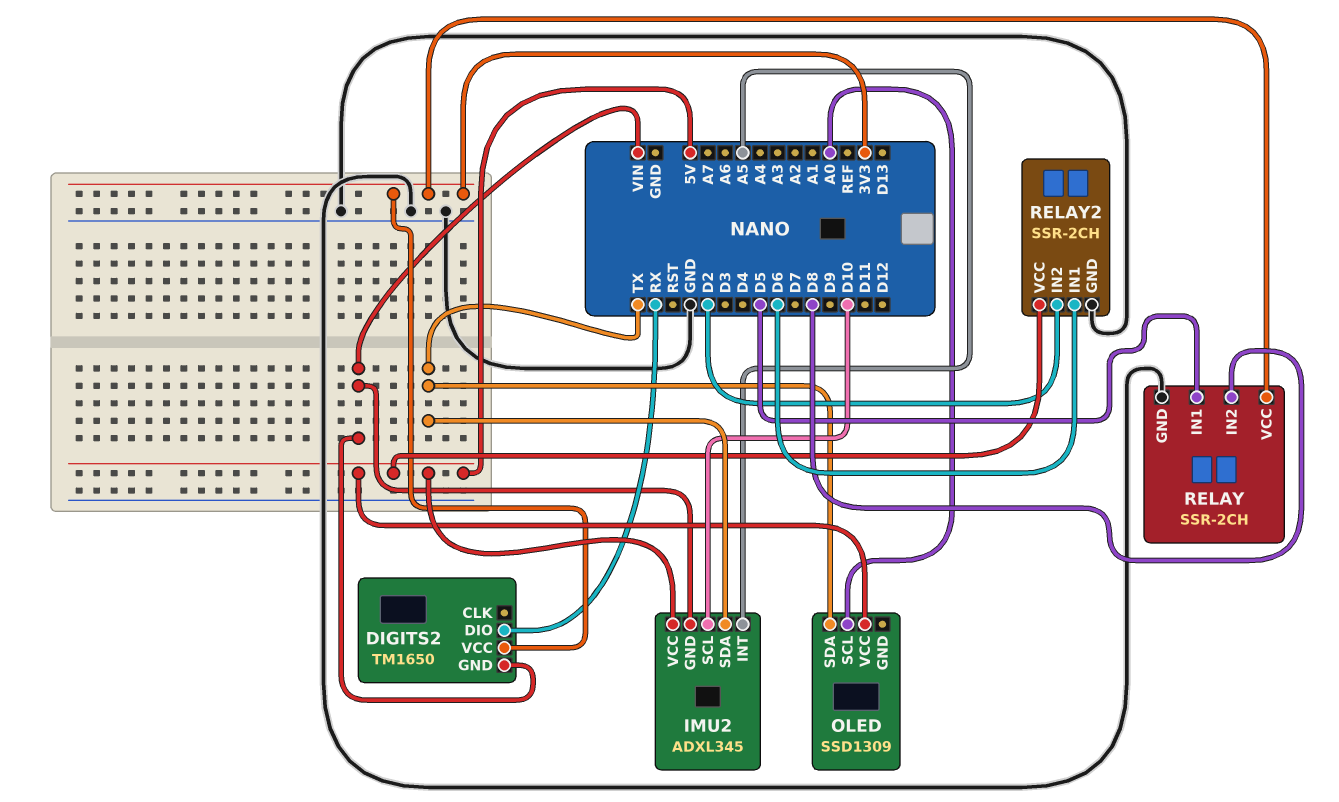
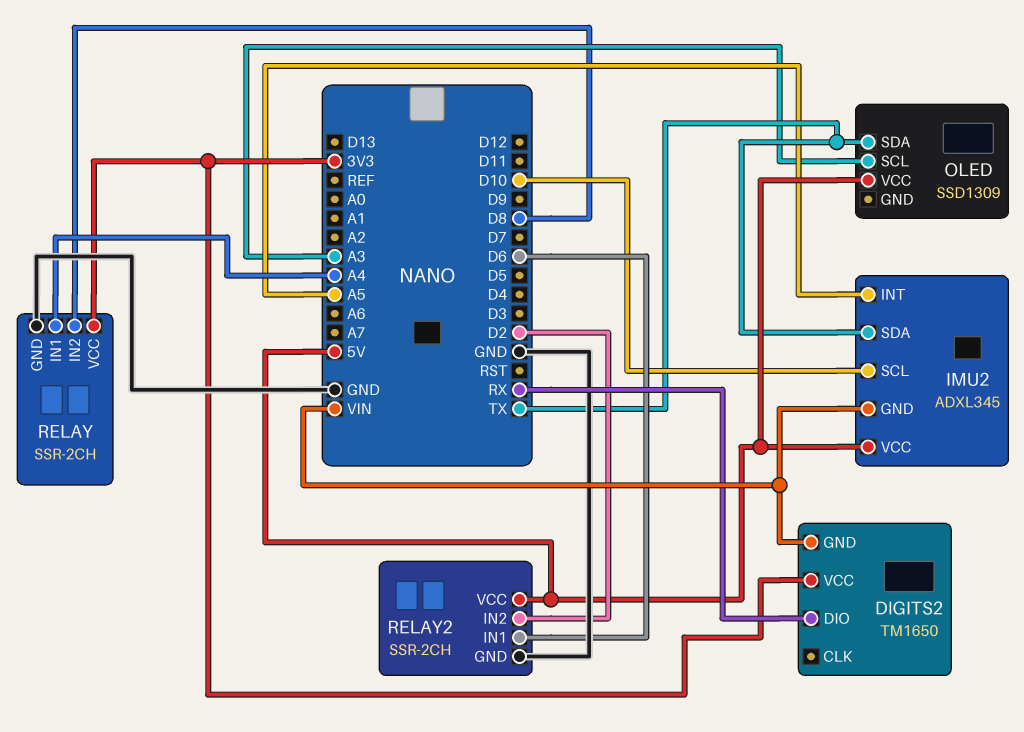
OLED pin SCL: A0 -> A3
RELAY pin IN1: D5 -> A4

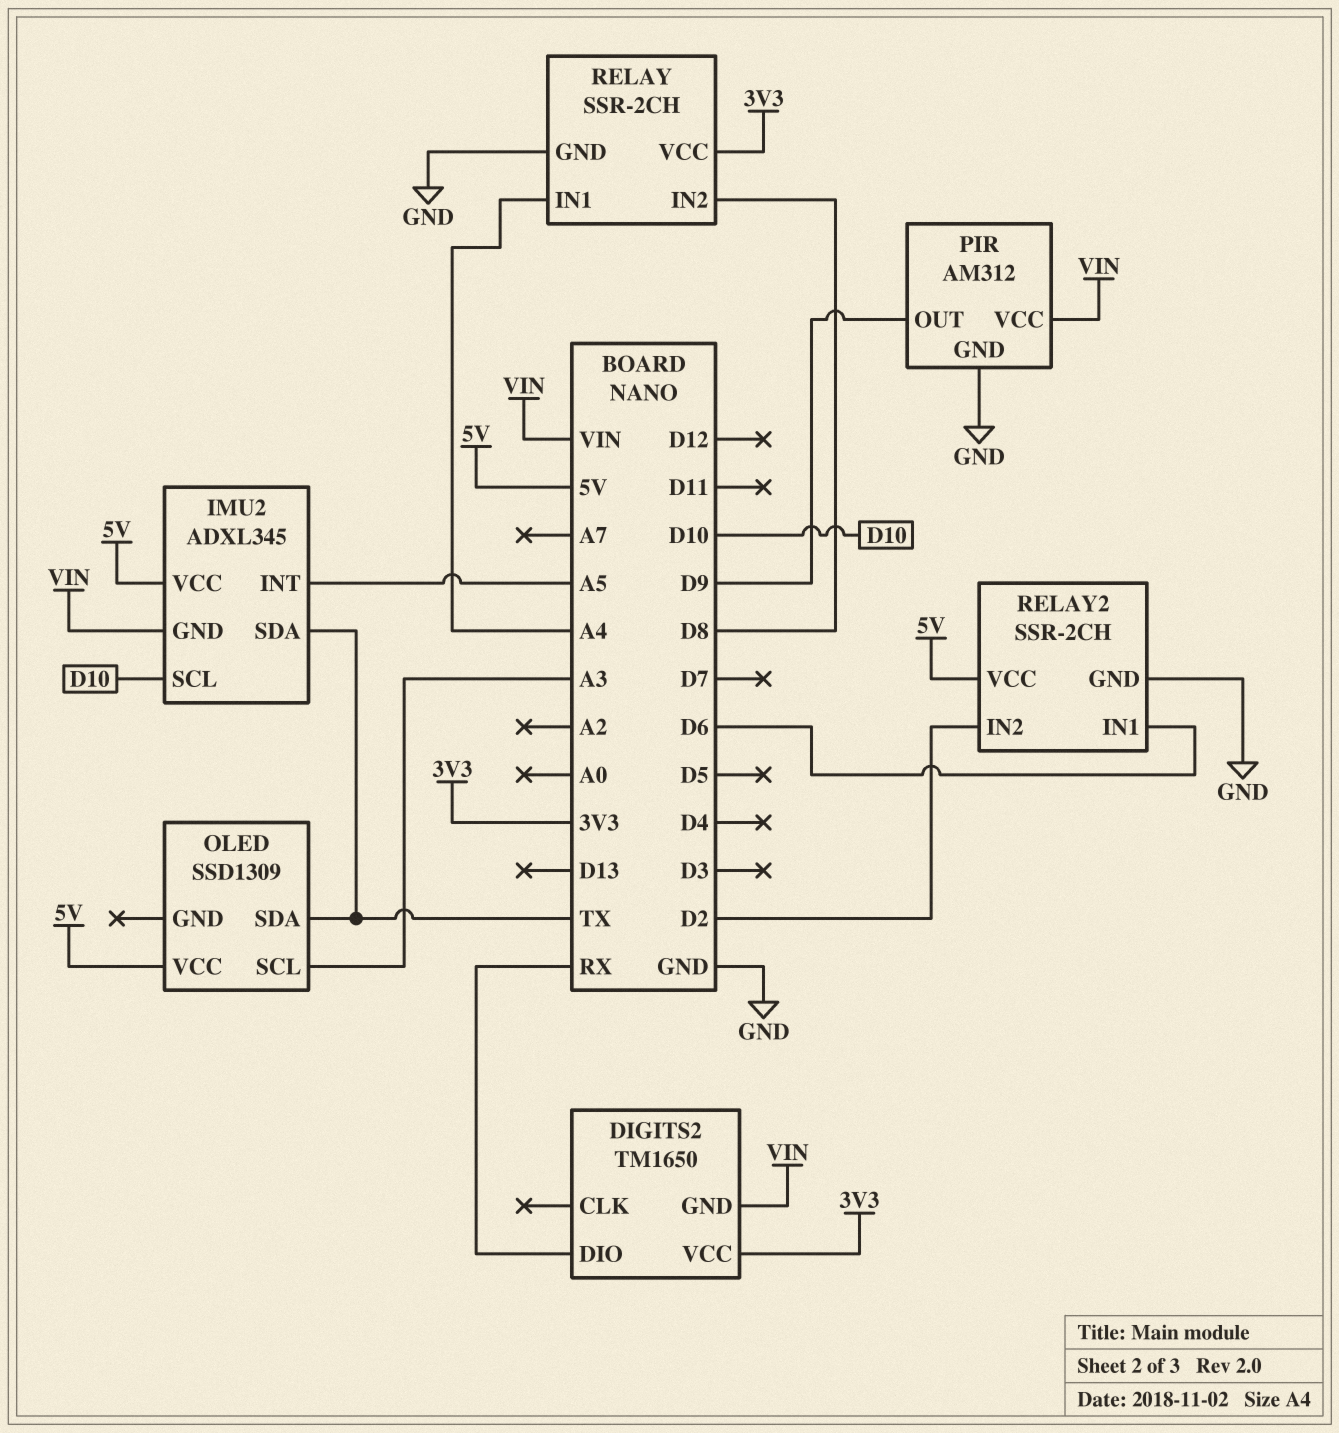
PIR: none -> AM312
PIR pin GND: none -> GND
PIR pin OUT: none -> D9
PIR pin VCC: none -> VIN

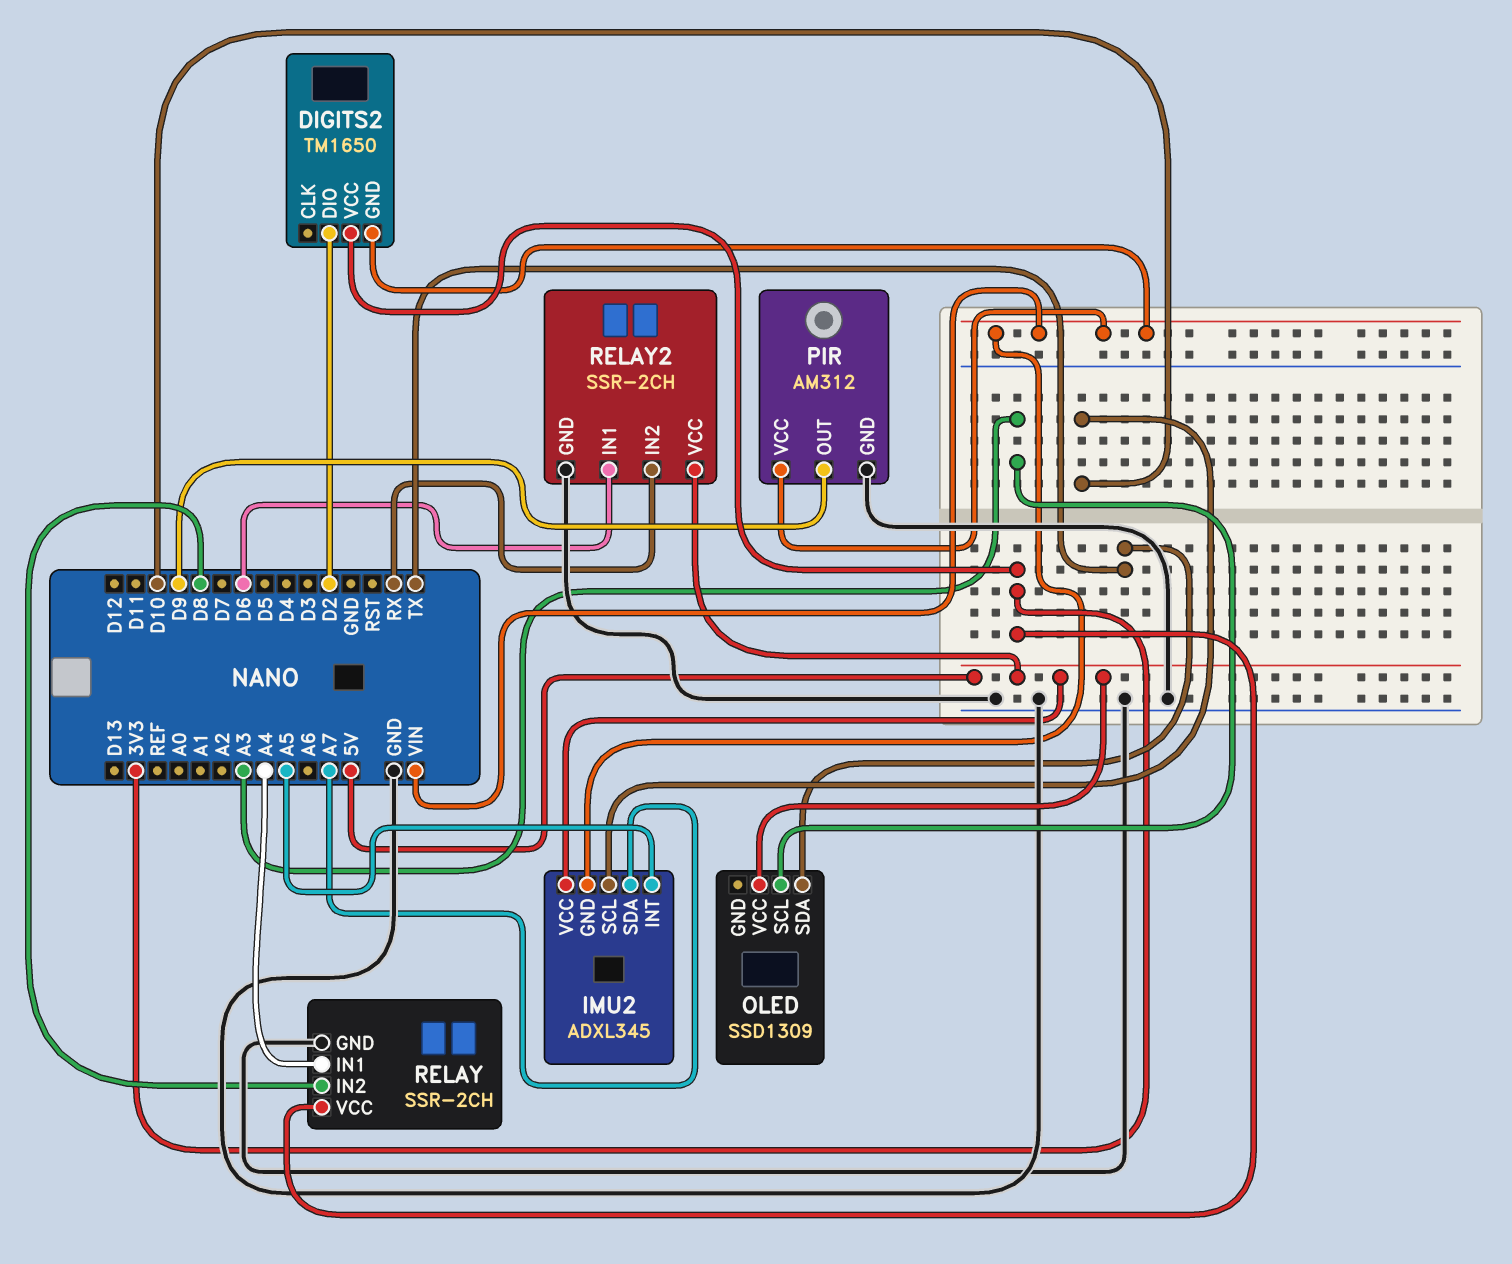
DIGITS2 pin DIO: RX -> D2
IMU2 pin SDA: TX -> A7
RELAY2 pin IN2: D2 -> RX

